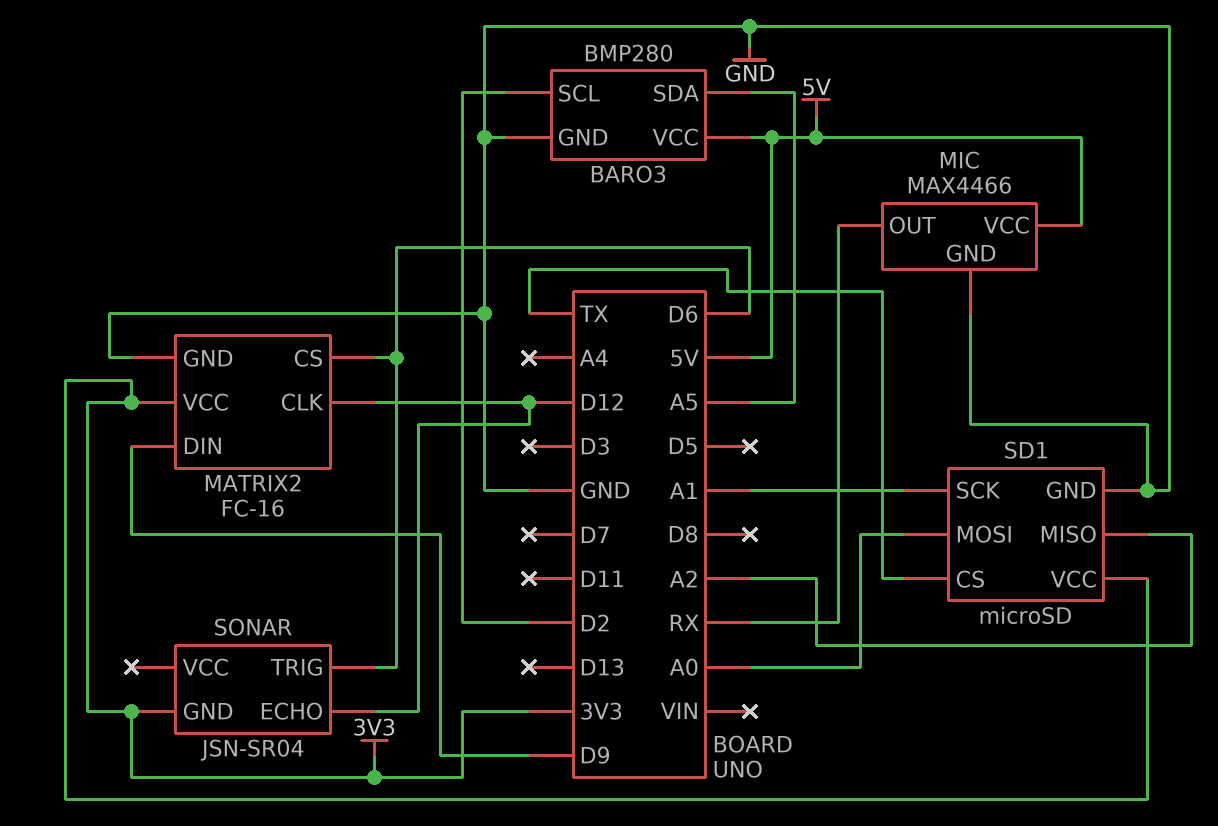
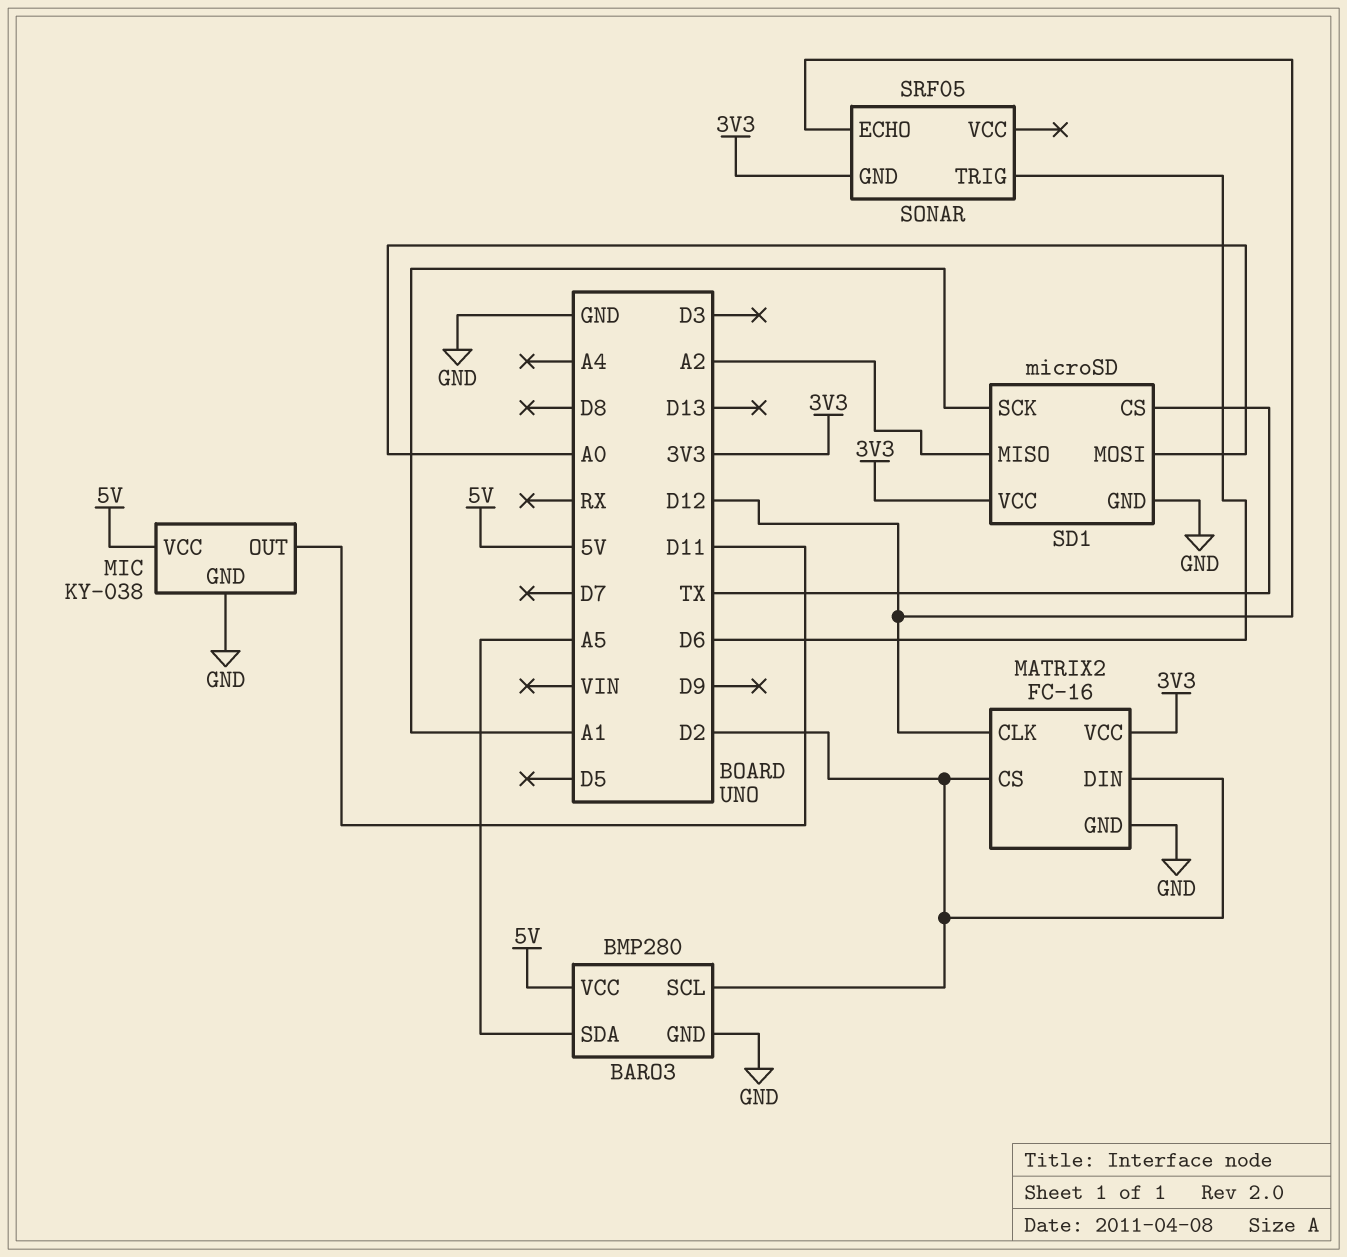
MATRIX2 pin CS: D6 -> D2
MATRIX2 pin DIN: D9 -> D2
MIC: MAX4466 -> KY-038
MIC pin OUT: RX -> D11
SONAR: JSN-SR04 -> SRF05

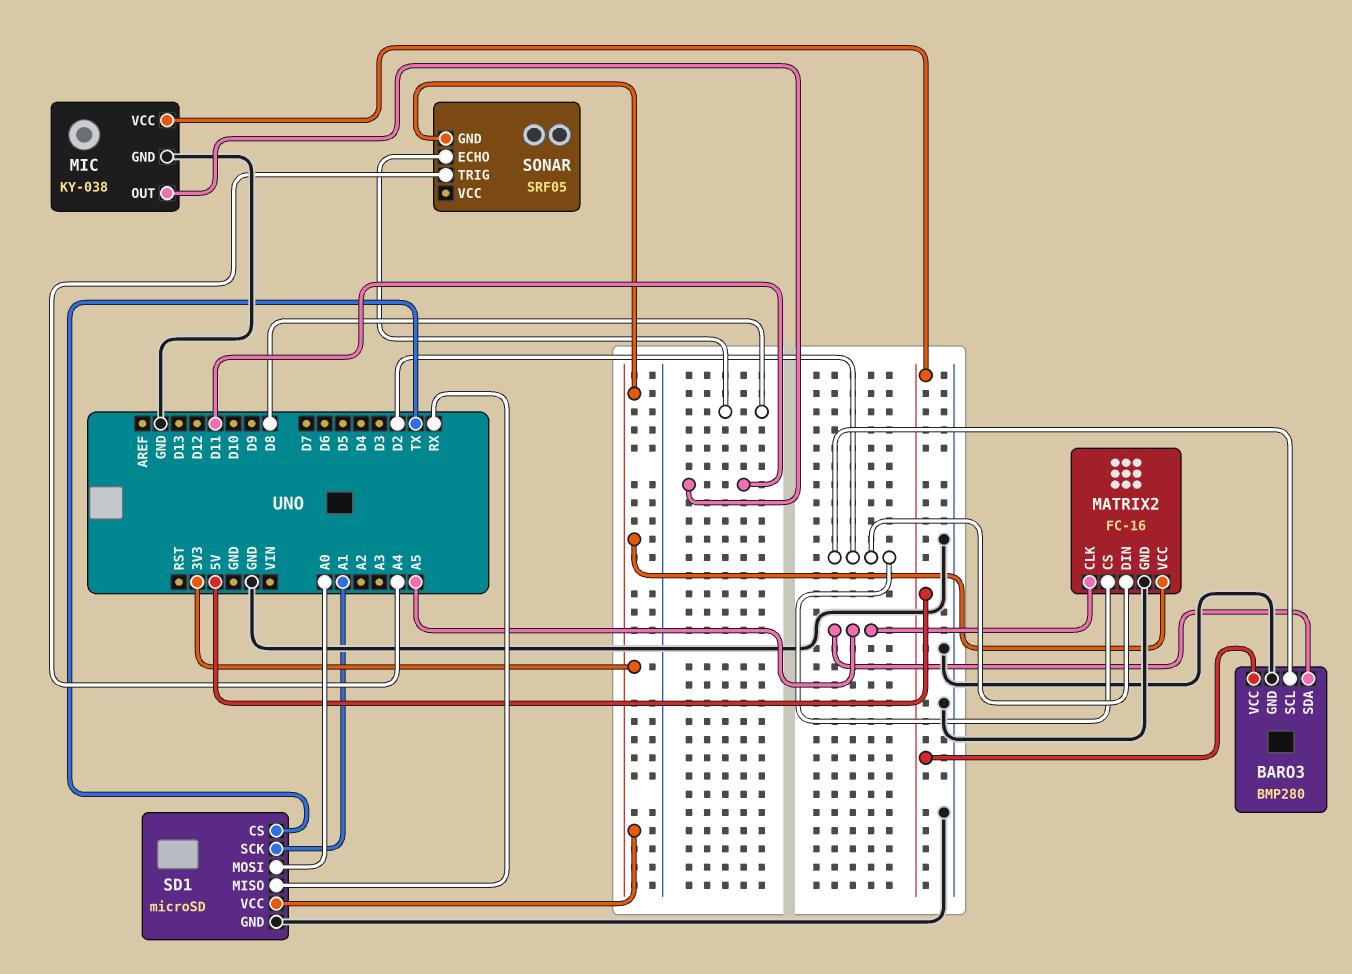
MATRIX2 pin CLK: D12 -> A5
SD1 pin MISO: A2 -> RX
SONAR pin ECHO: D12 -> D8
SONAR pin TRIG: D6 -> A4

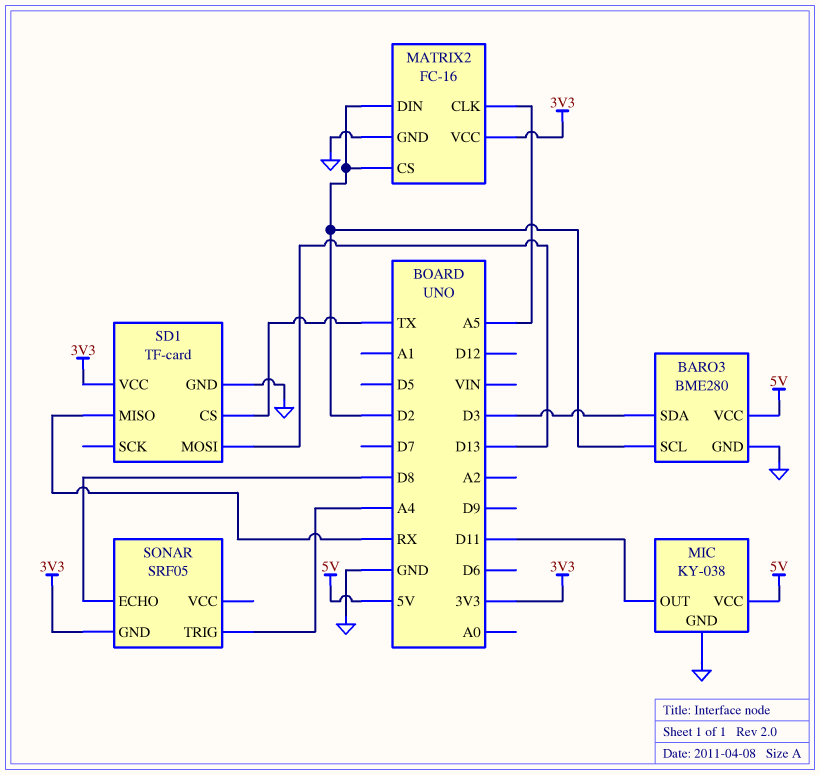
BARO3: BMP280 -> BME280
BARO3 pin SDA: A5 -> D3
SD1: microSD -> TF-card
SD1 pin MOSI: A0 -> D13
SD1 pin SCK: A1 -> none

